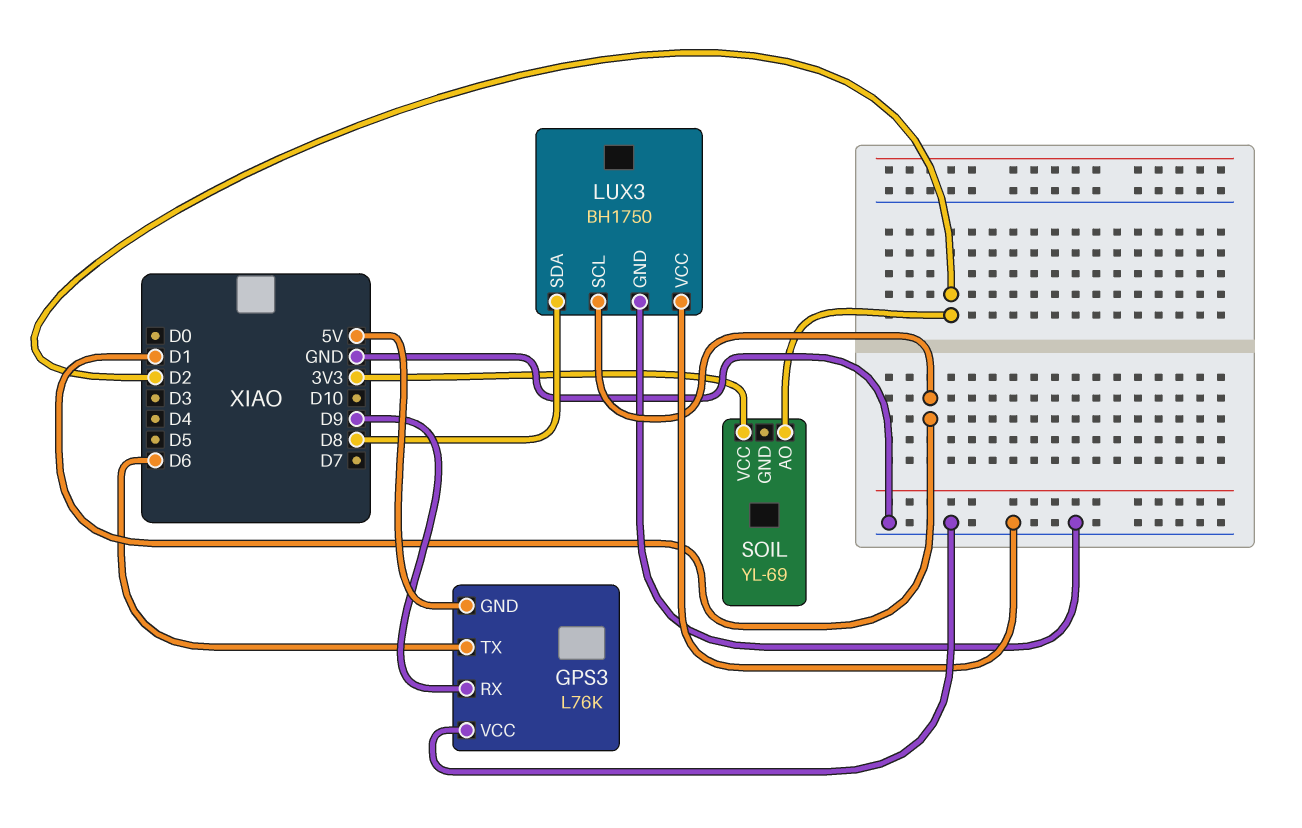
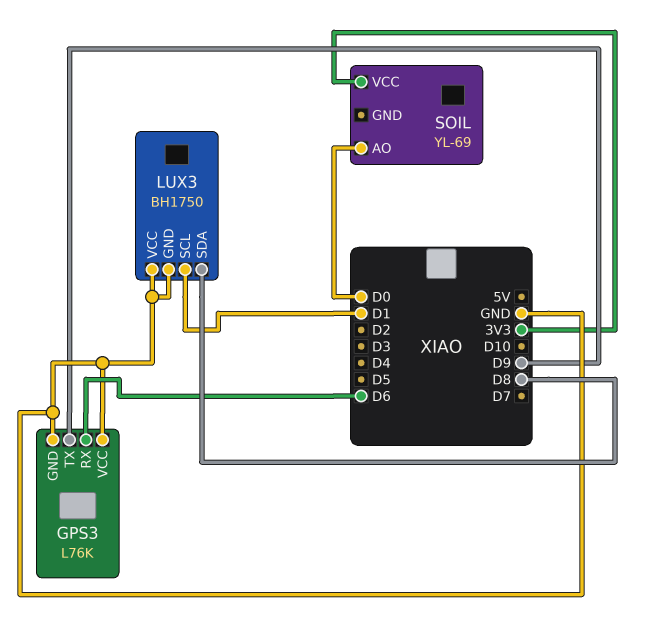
GPS3 pin GND: 5V -> GND
GPS3 pin RX: D9 -> D6
GPS3 pin TX: D6 -> D9
SOIL pin AO: D2 -> D0

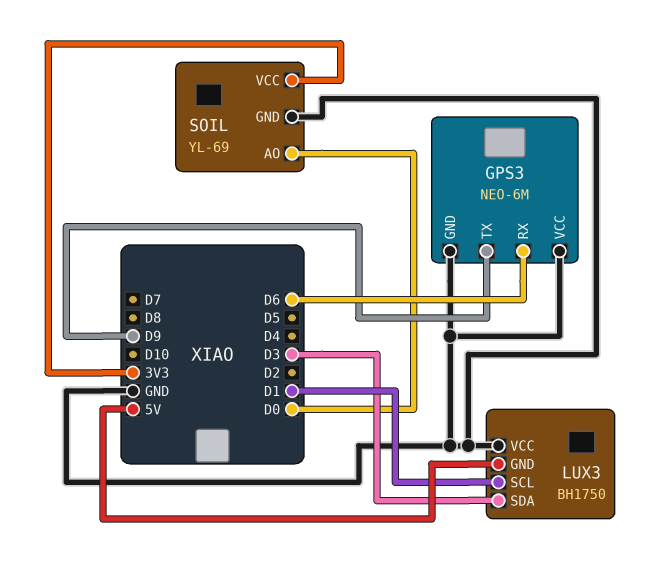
GPS3: L76K -> NEO-6M
LUX3 pin GND: GND -> 5V
LUX3 pin SDA: D8 -> D3
SOIL pin GND: none -> GND

